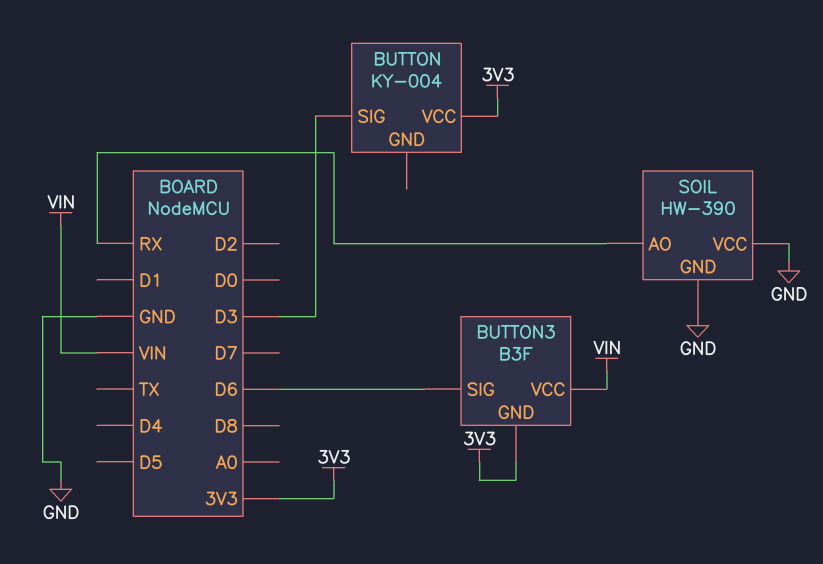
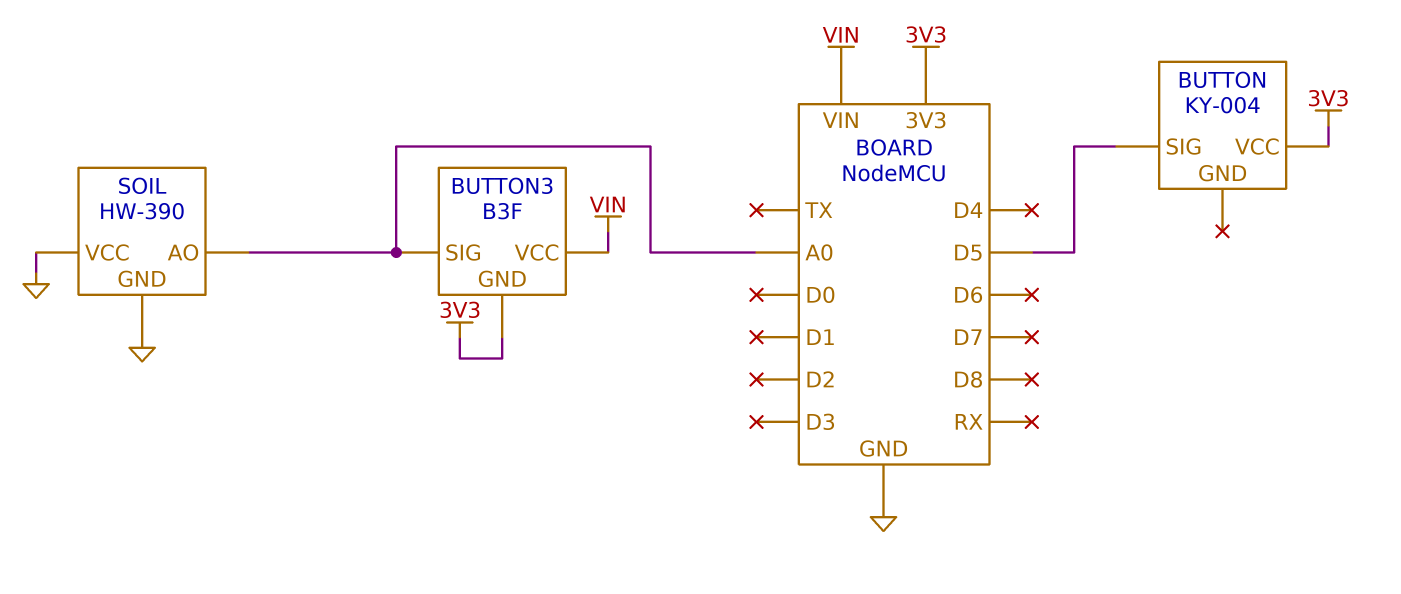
BUTTON pin SIG: D3 -> D5
BUTTON3 pin SIG: D6 -> A0
SOIL pin AO: RX -> A0

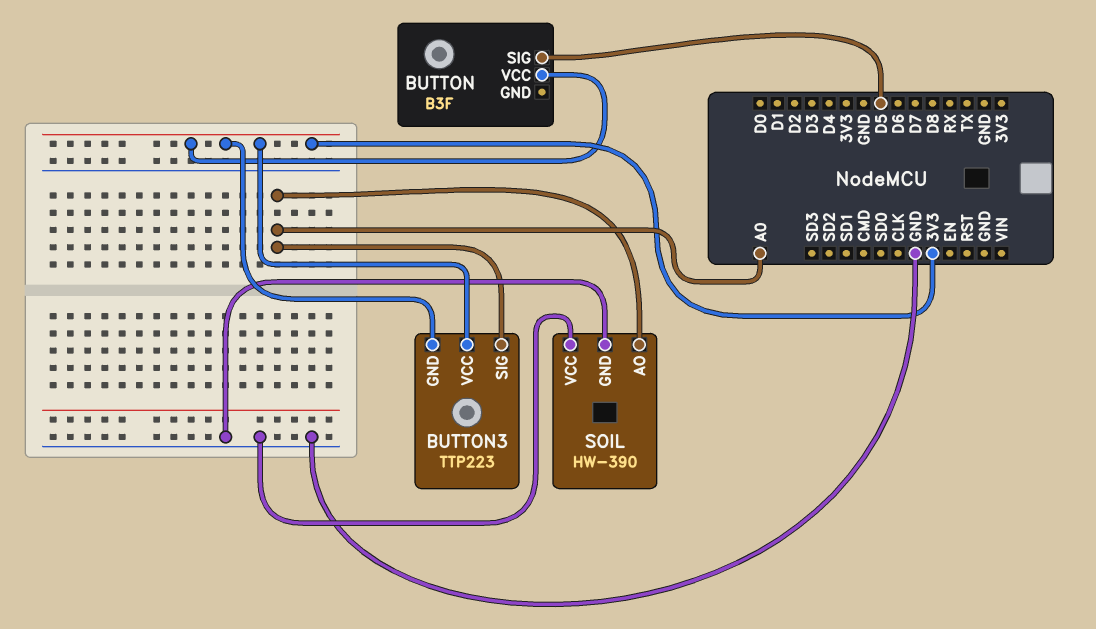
BUTTON: KY-004 -> B3F
BUTTON3: B3F -> TTP223
BUTTON3 pin VCC: VIN -> 3V3

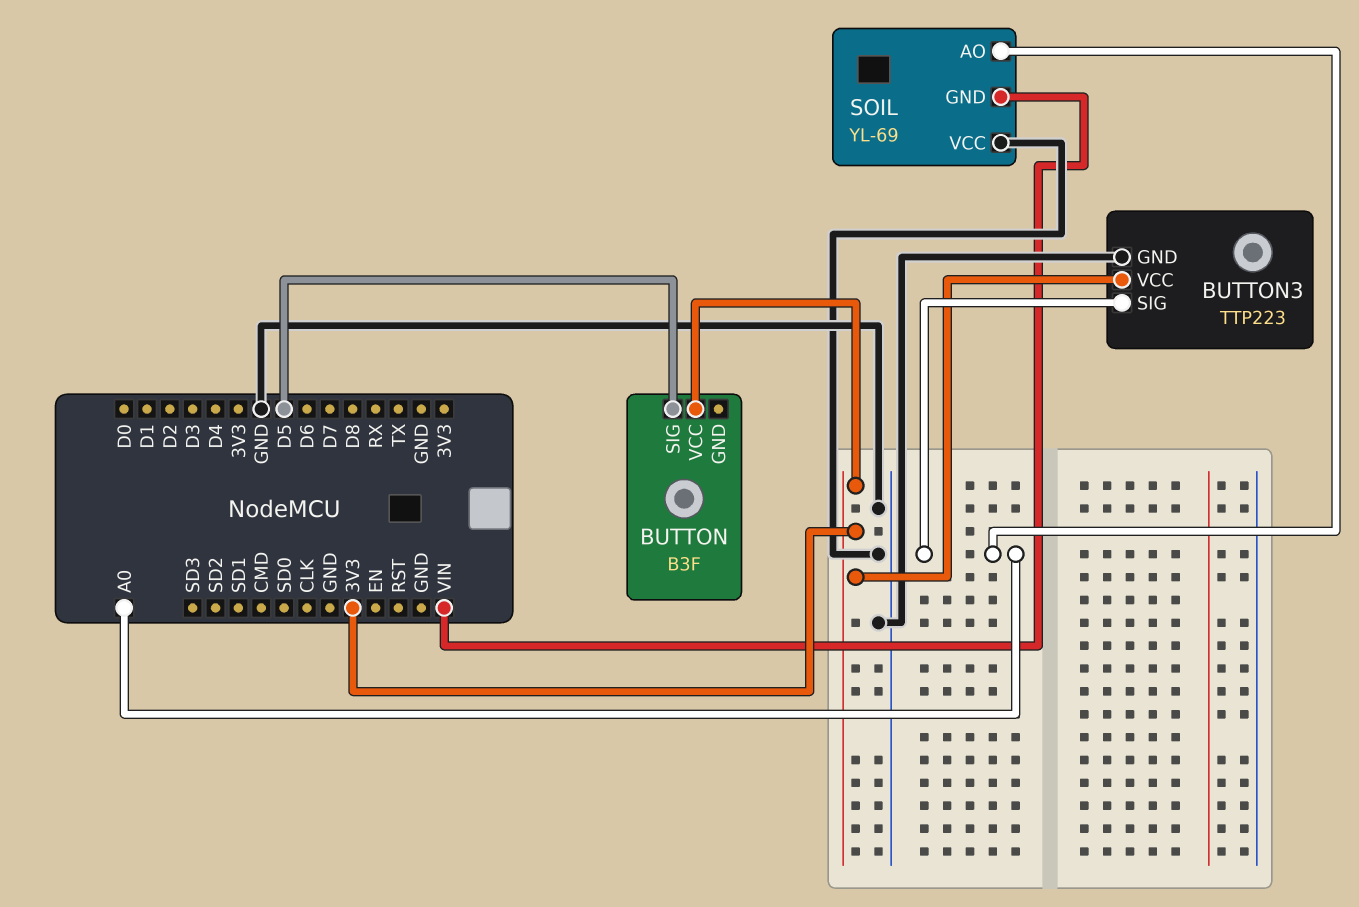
BUTTON3 pin GND: 3V3 -> GND
SOIL: HW-390 -> YL-69
SOIL pin GND: GND -> VIN

